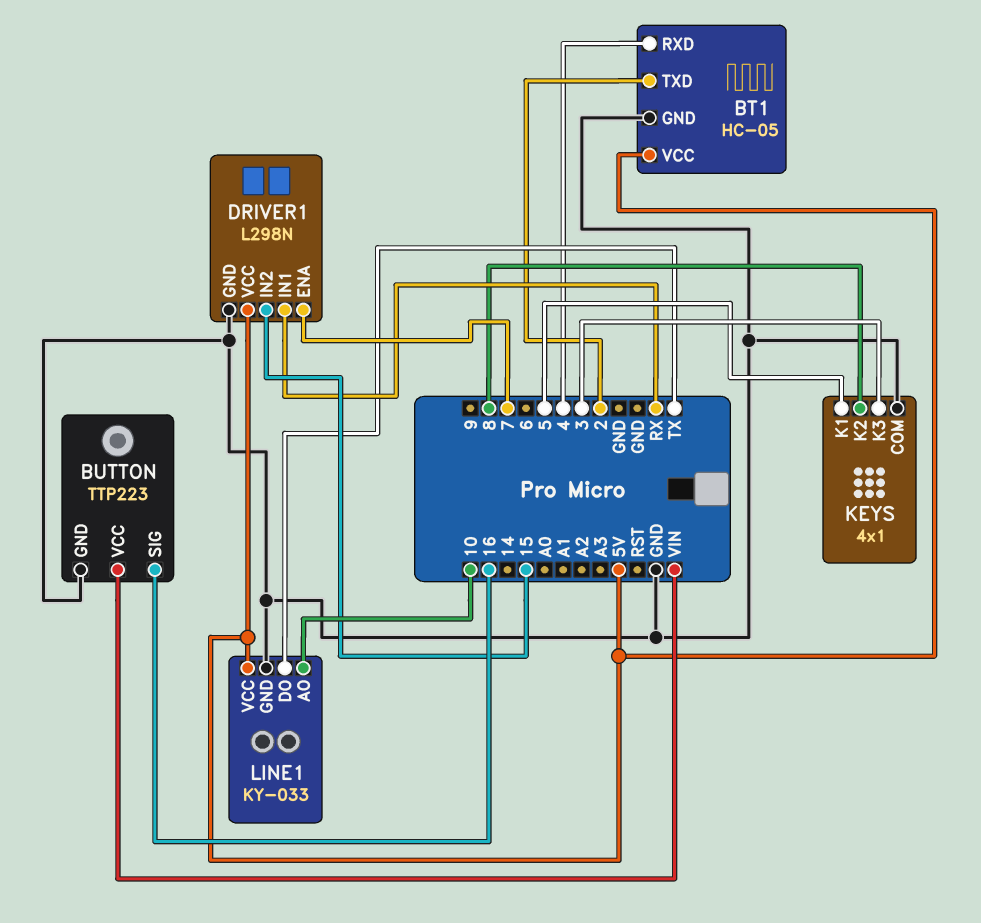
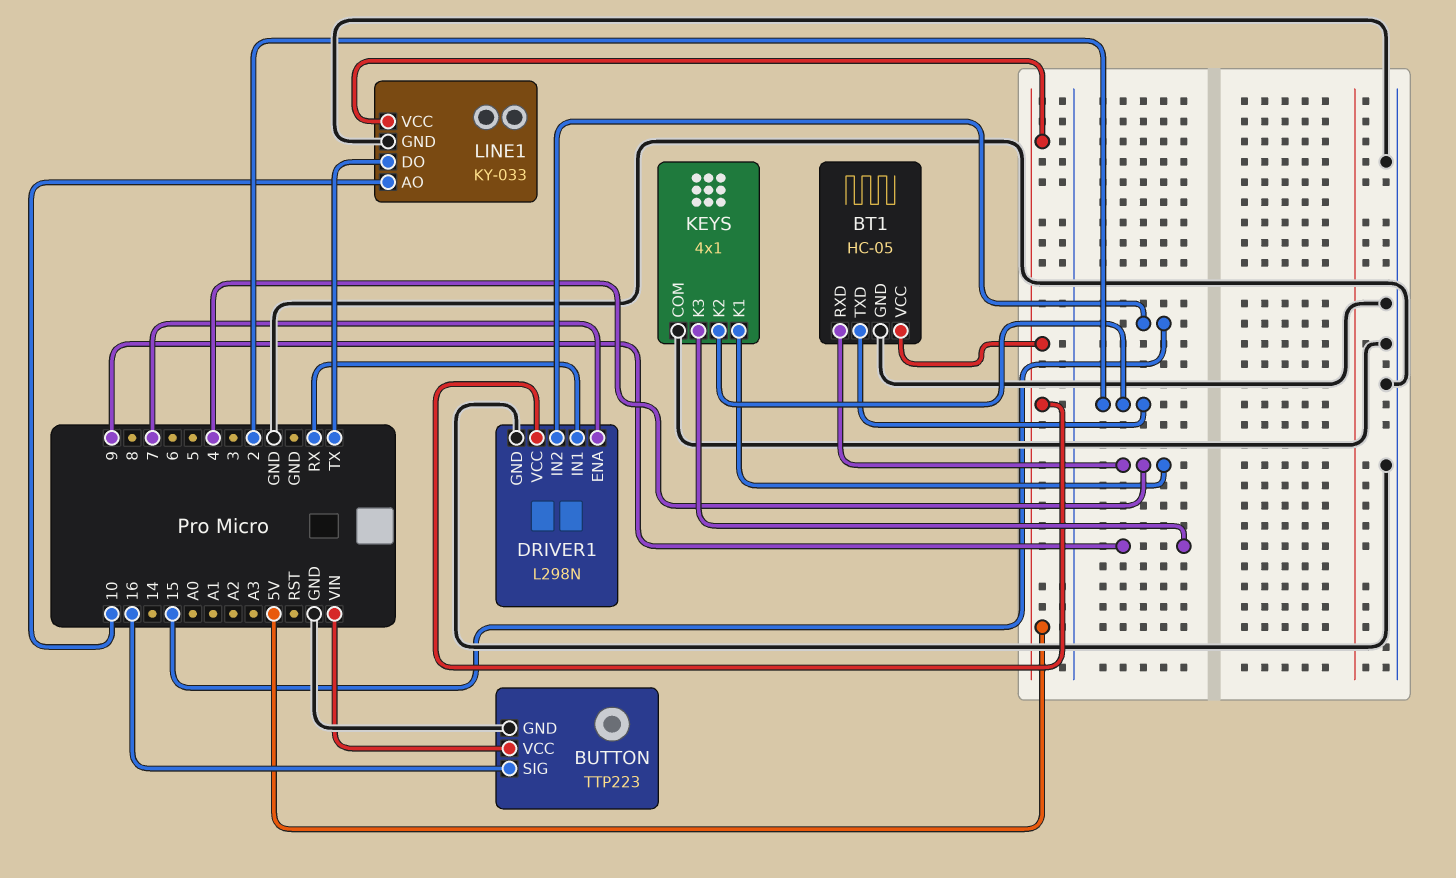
KEYS pin K1: 5 -> 4
KEYS pin K2: 8 -> 2
KEYS pin K3: 3 -> 9

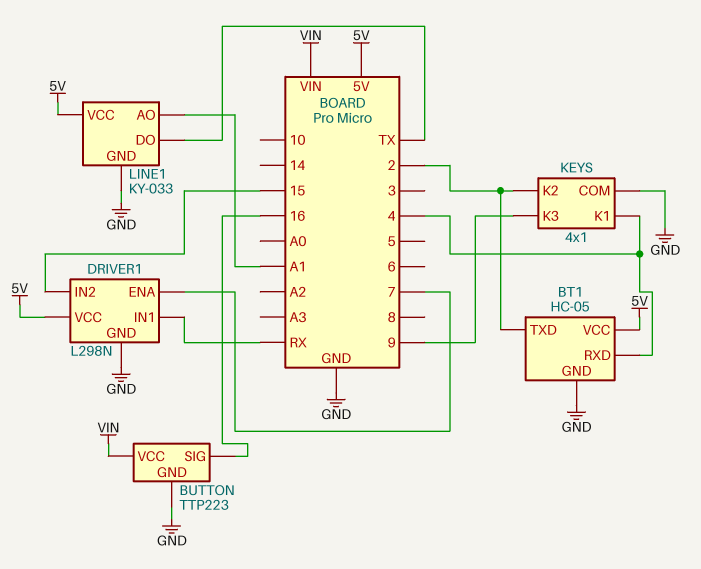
LINE1 pin AO: 10 -> A1

